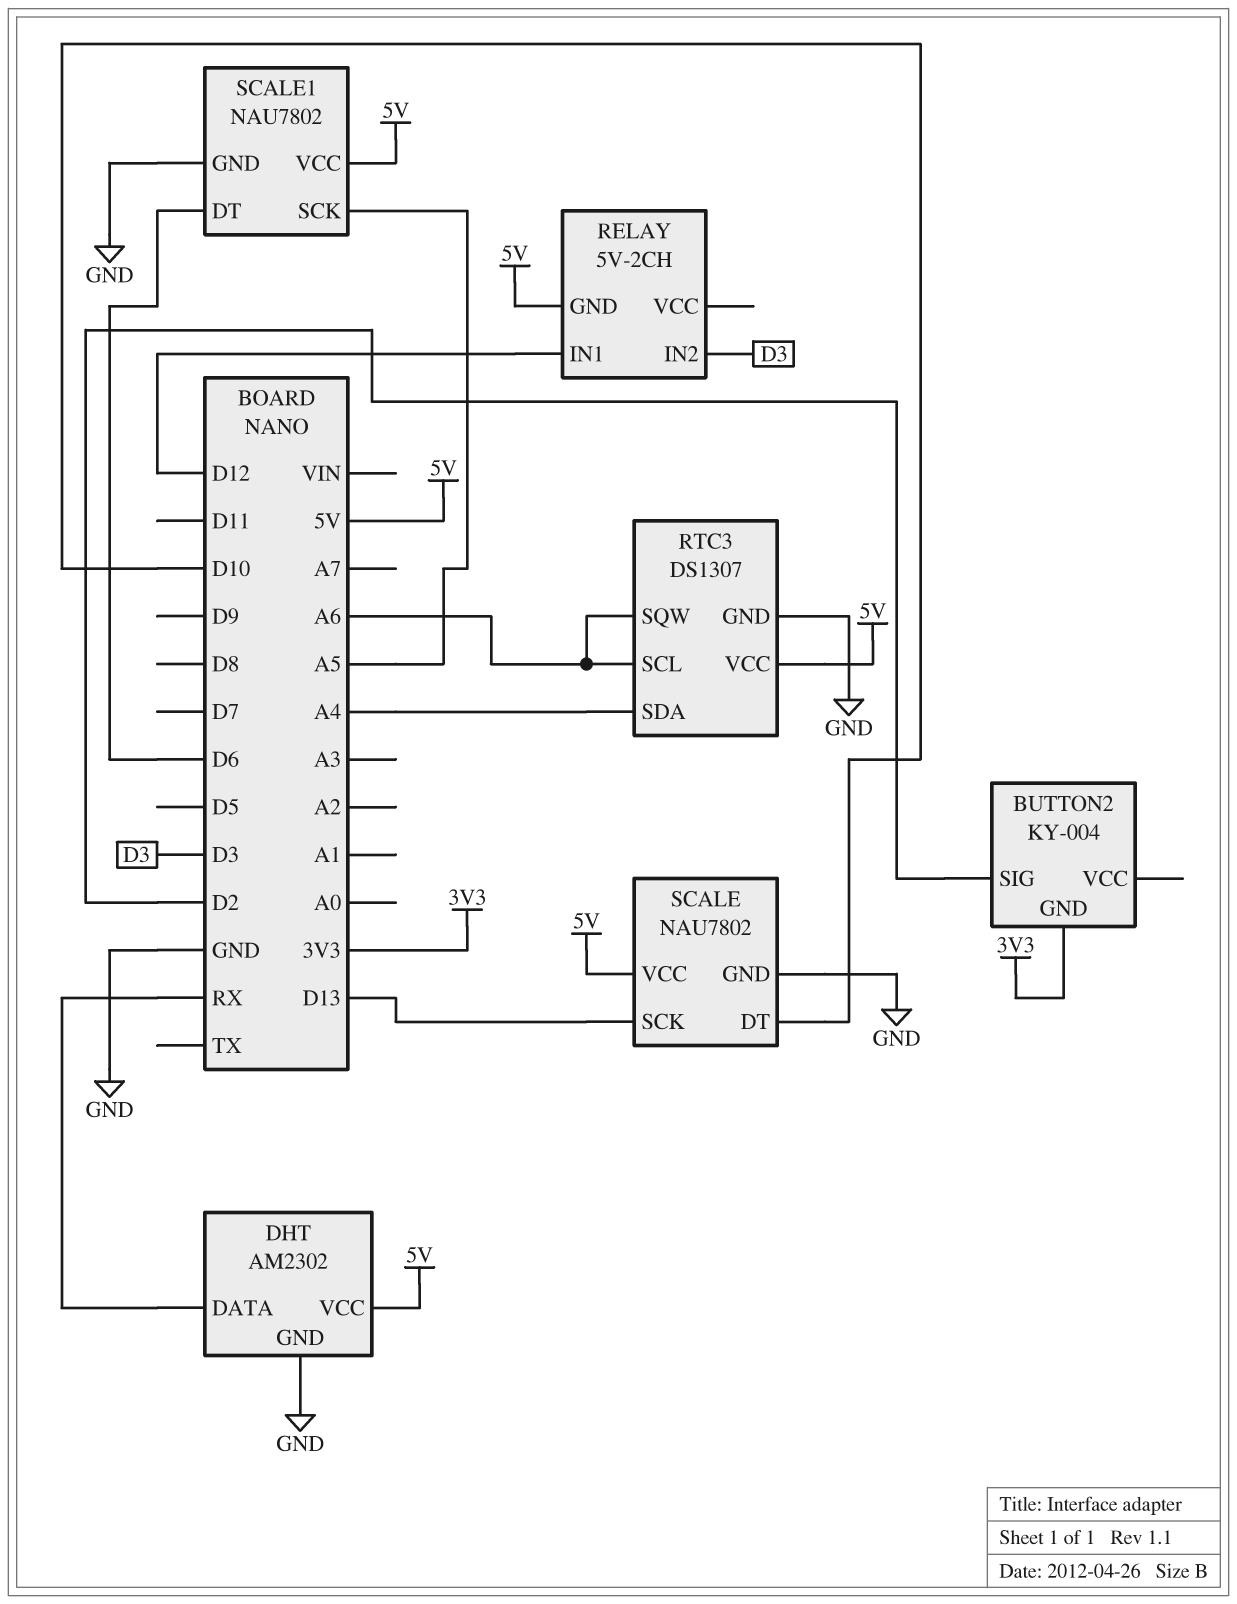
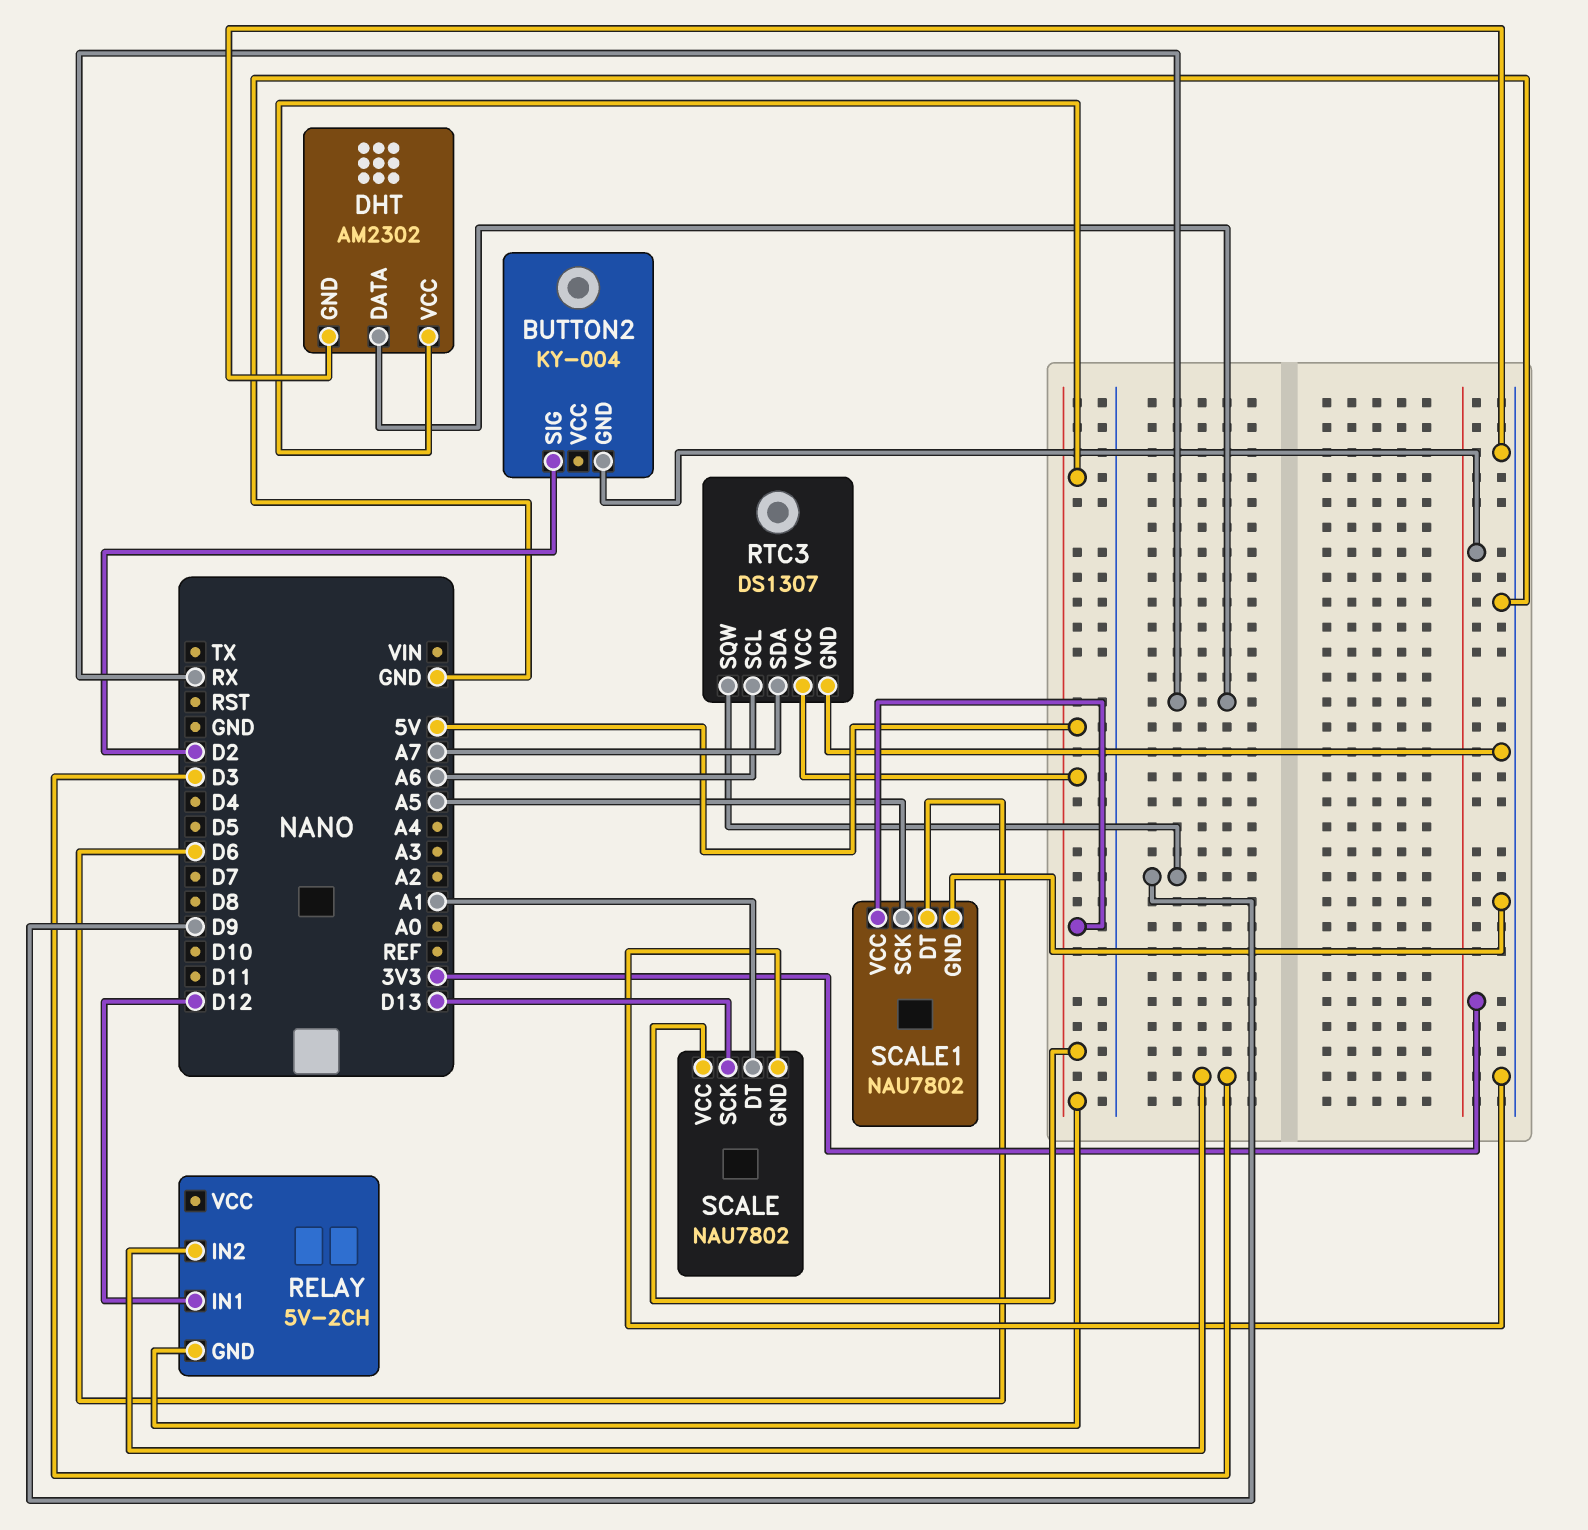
RTC3 pin SDA: A4 -> A7
RTC3 pin SQW: A6 -> D9
SCALE pin DT: D10 -> A1

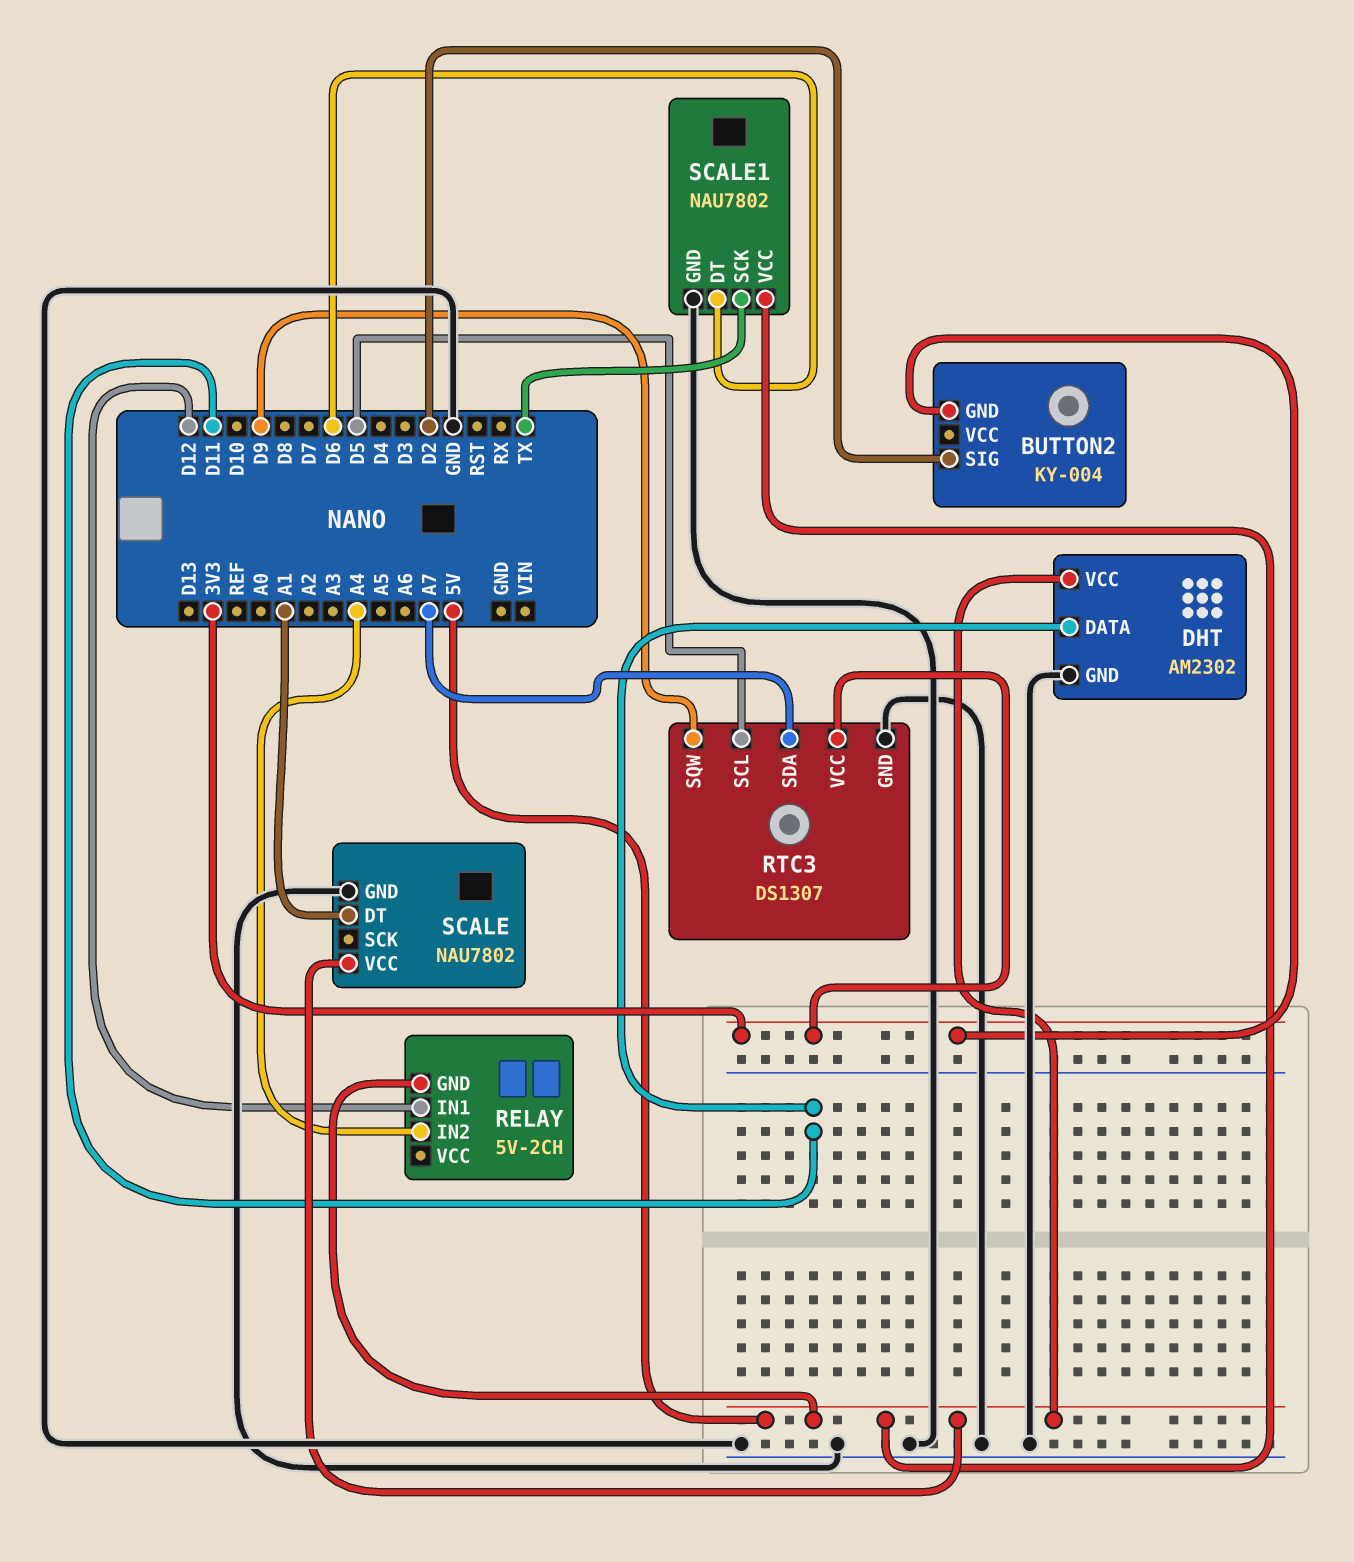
DHT pin DATA: RX -> D11
RELAY pin IN2: D3 -> A4
RTC3 pin SCL: A6 -> D5
RTC3 pin VCC: 5V -> 3V3
SCALE pin SCK: D13 -> none
SCALE1 pin SCK: A5 -> TX

